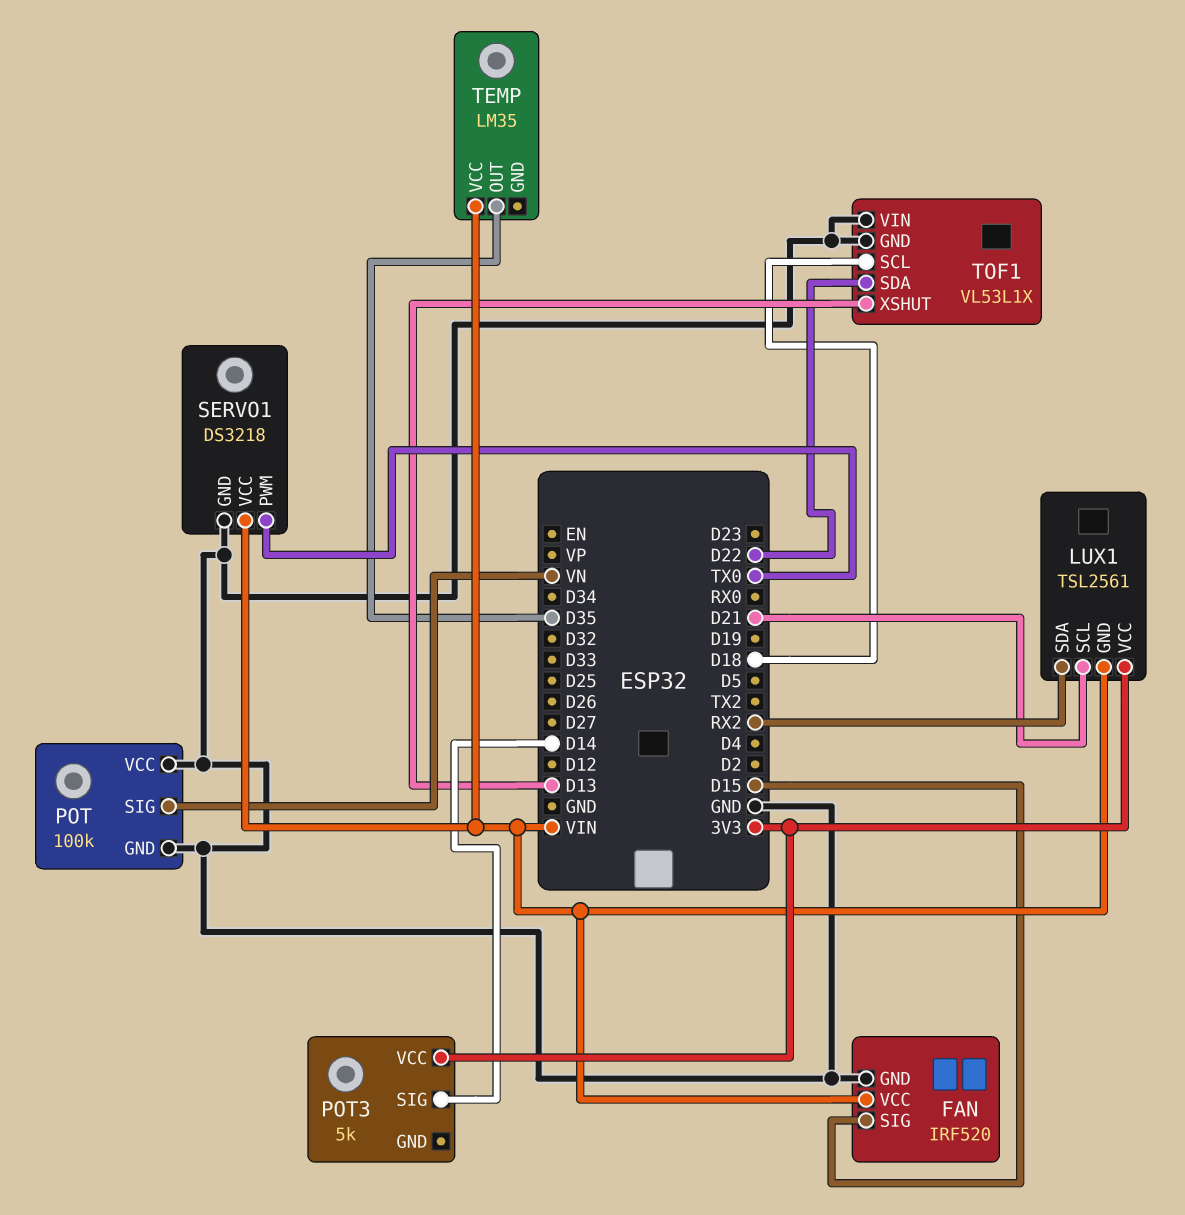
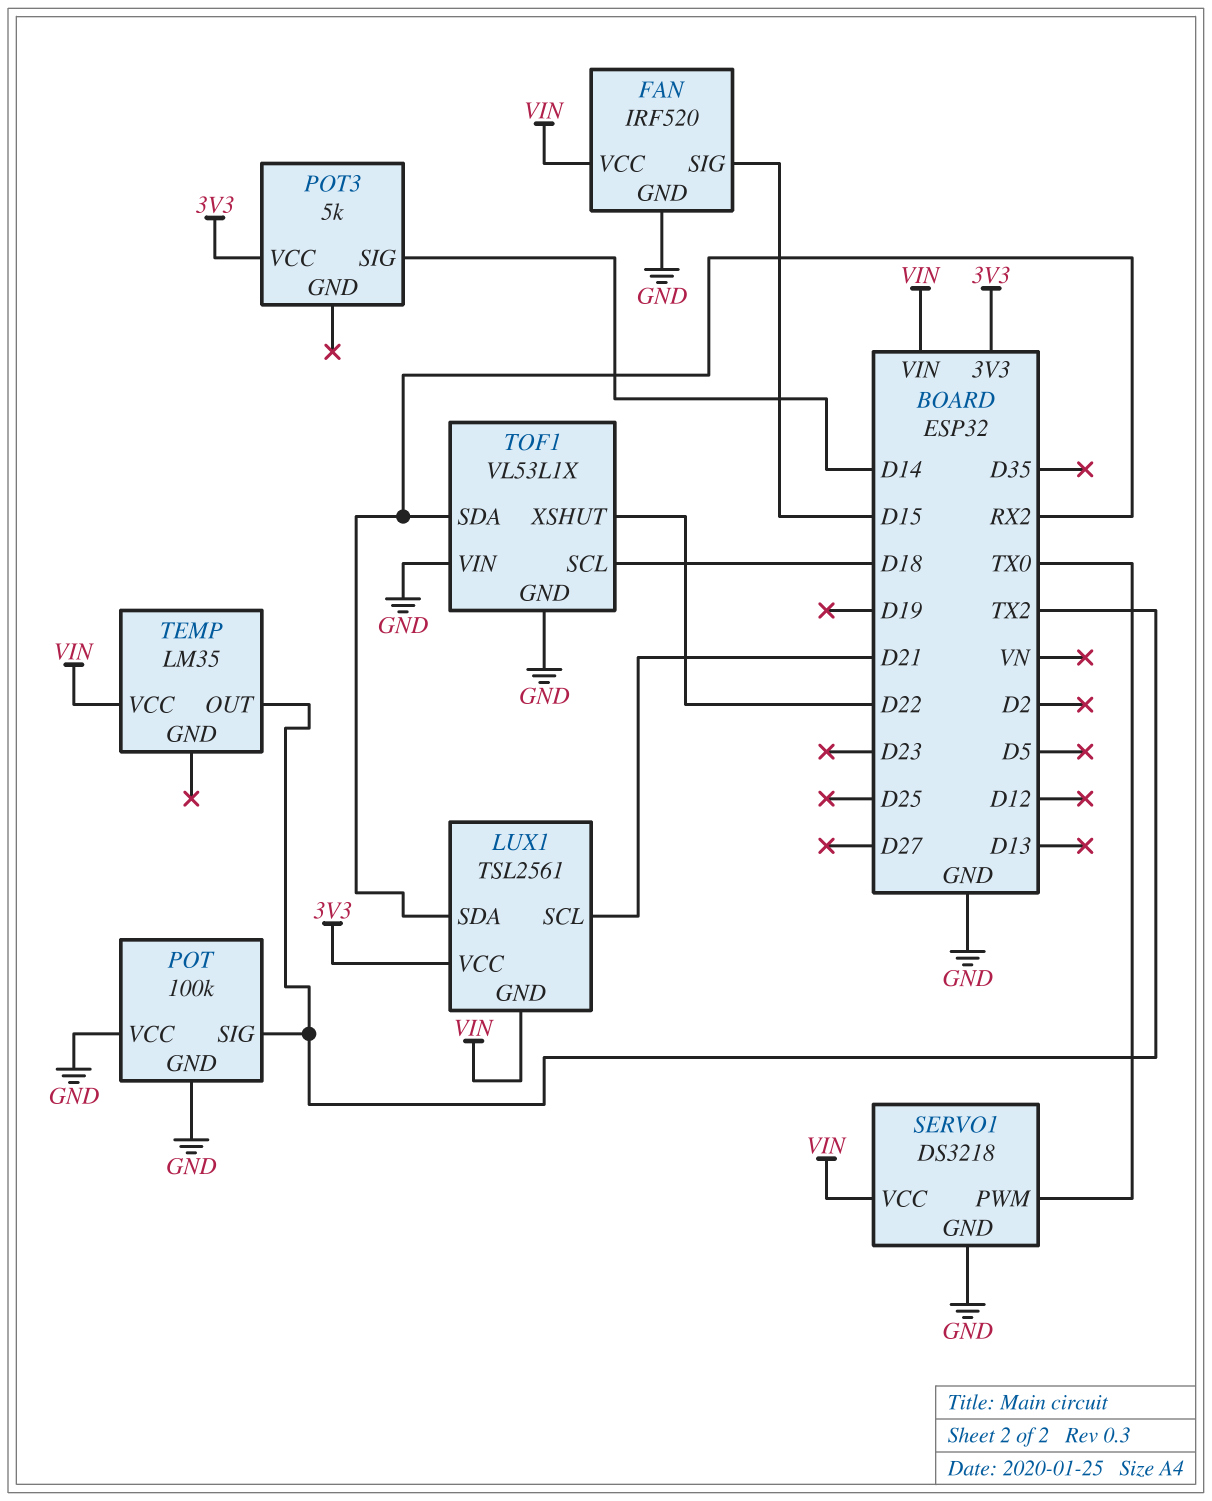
POT pin SIG: VN -> TX2
TEMP pin OUT: D35 -> TX2
TOF1 pin SDA: D22 -> RX2
TOF1 pin XSHUT: D13 -> D22

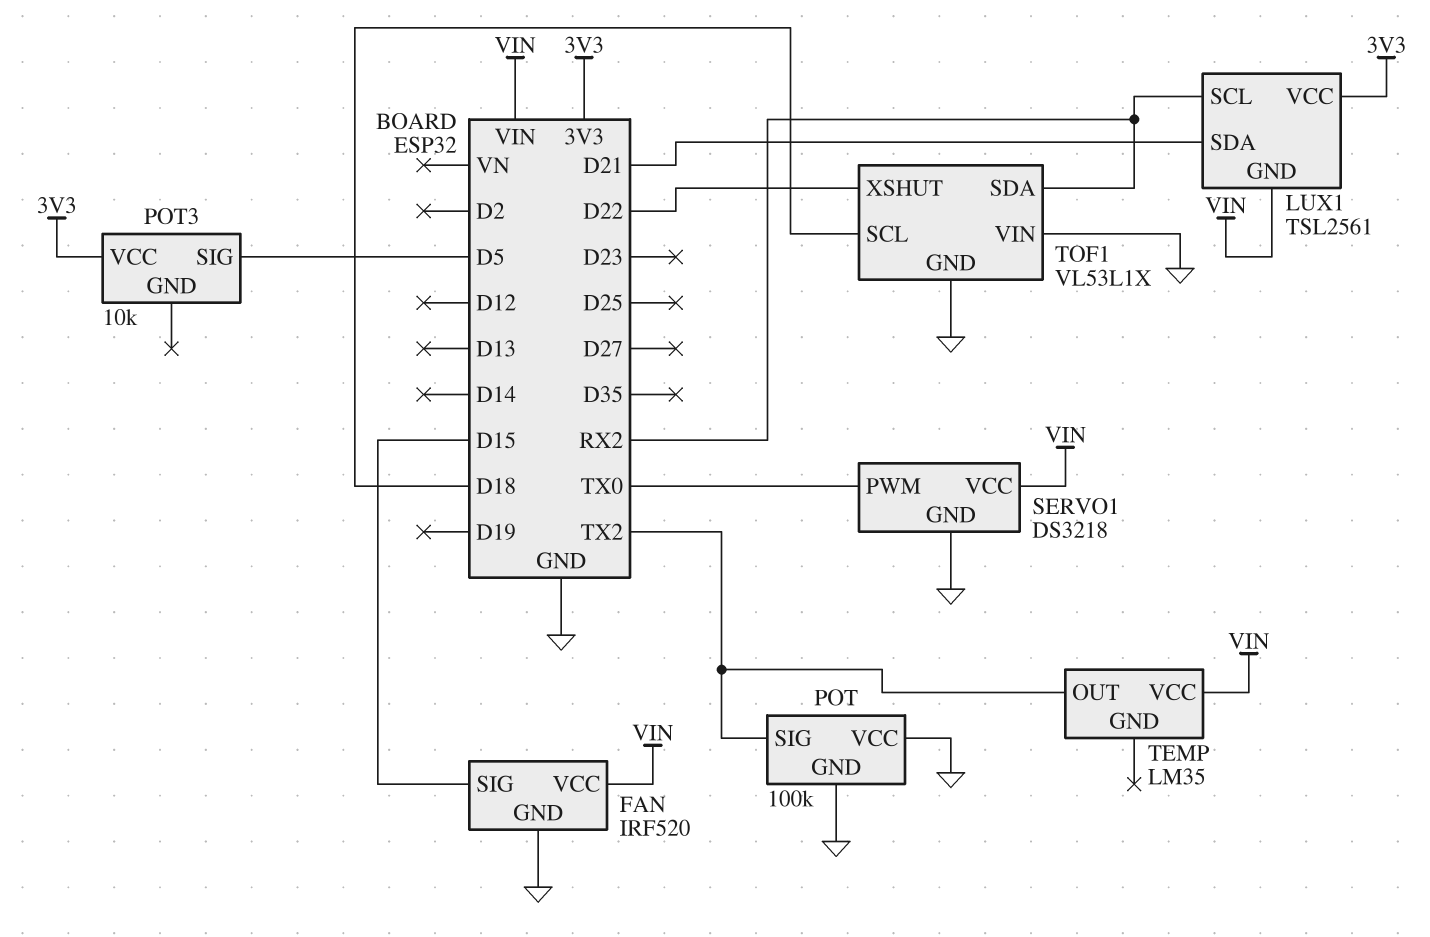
LUX1 pin SCL: D21 -> RX2
LUX1 pin SDA: RX2 -> D21
POT3: 5k -> 10k
POT3 pin SIG: D14 -> D5

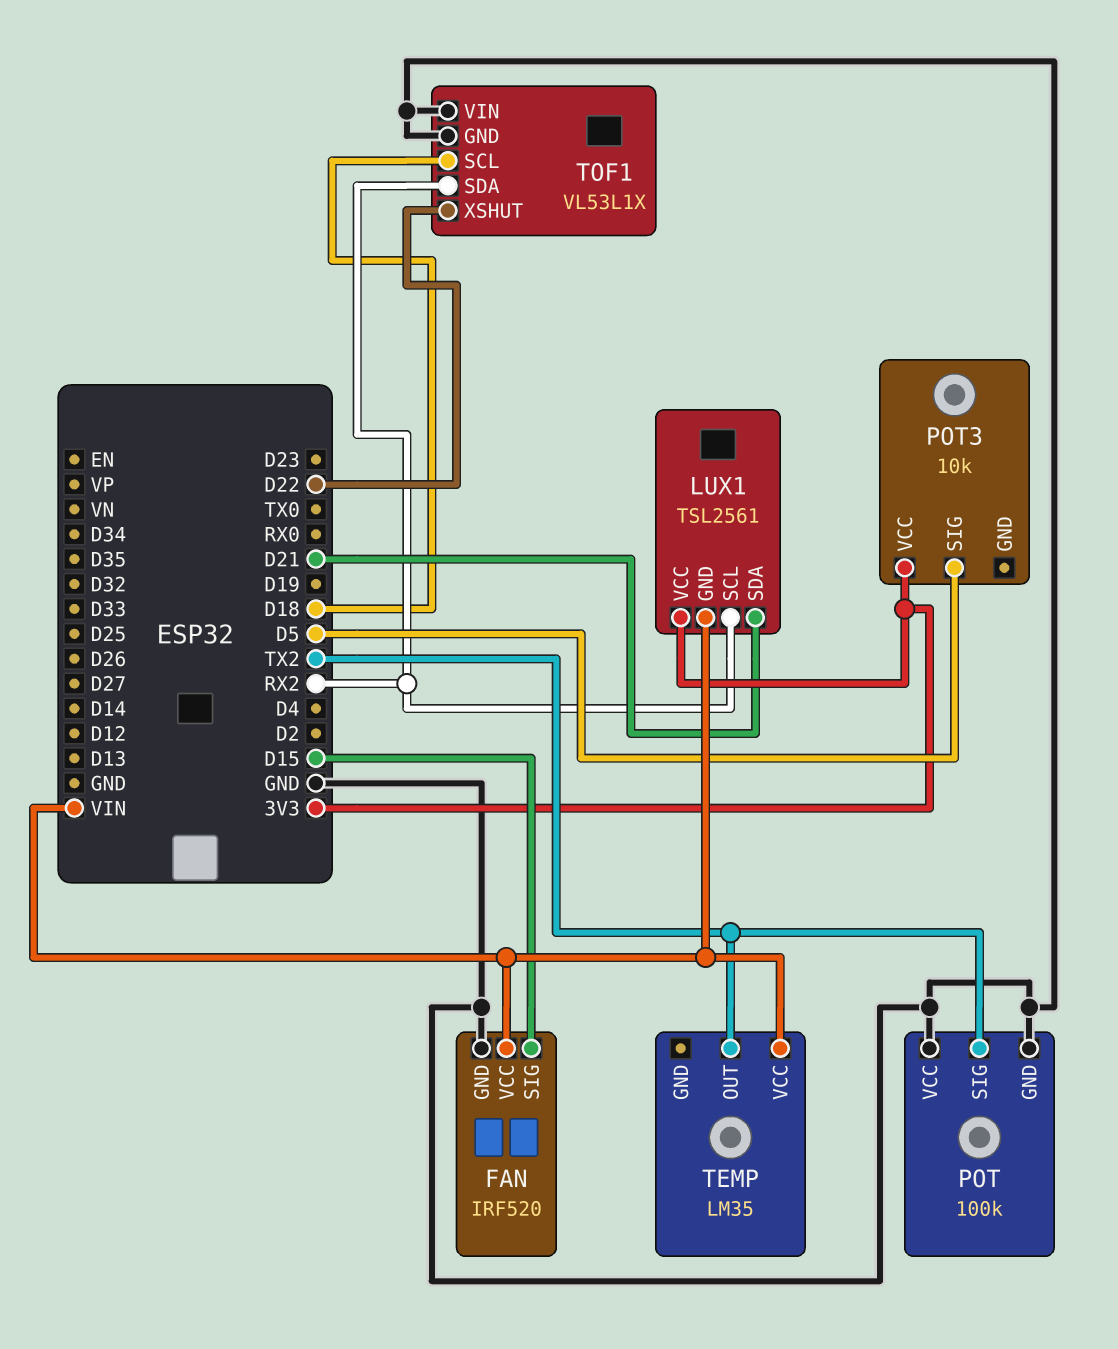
SERVO1: DS3218 -> none
SERVO1 pin GND: GND -> none
SERVO1 pin PWM: TX0 -> none
SERVO1 pin VCC: VIN -> none

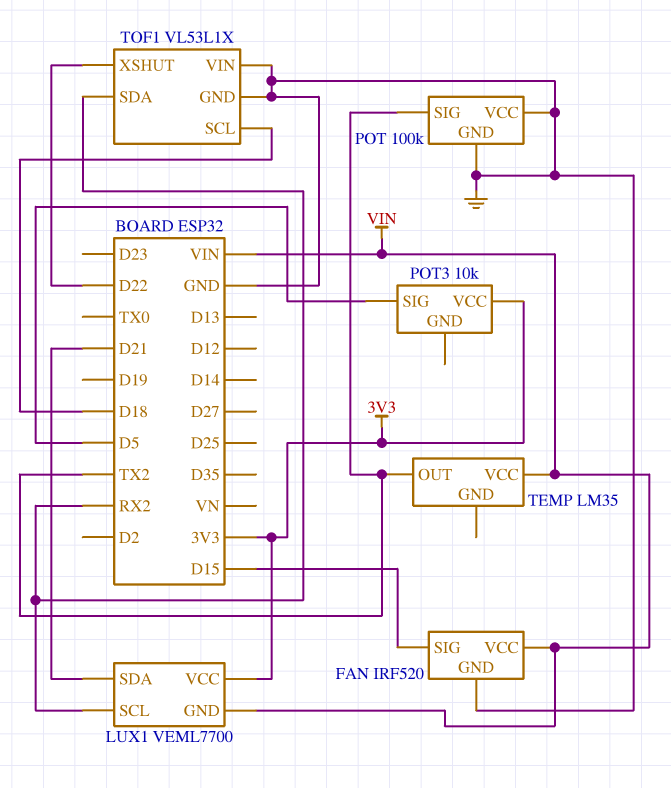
LUX1: TSL2561 -> VEML7700

